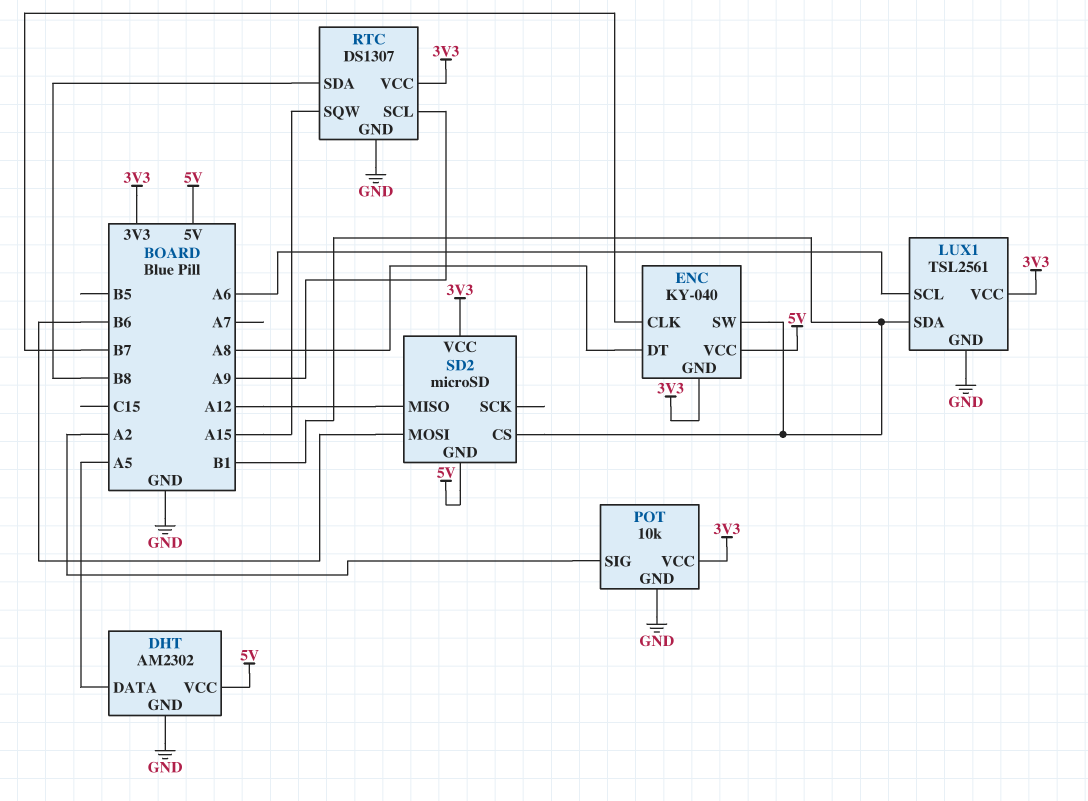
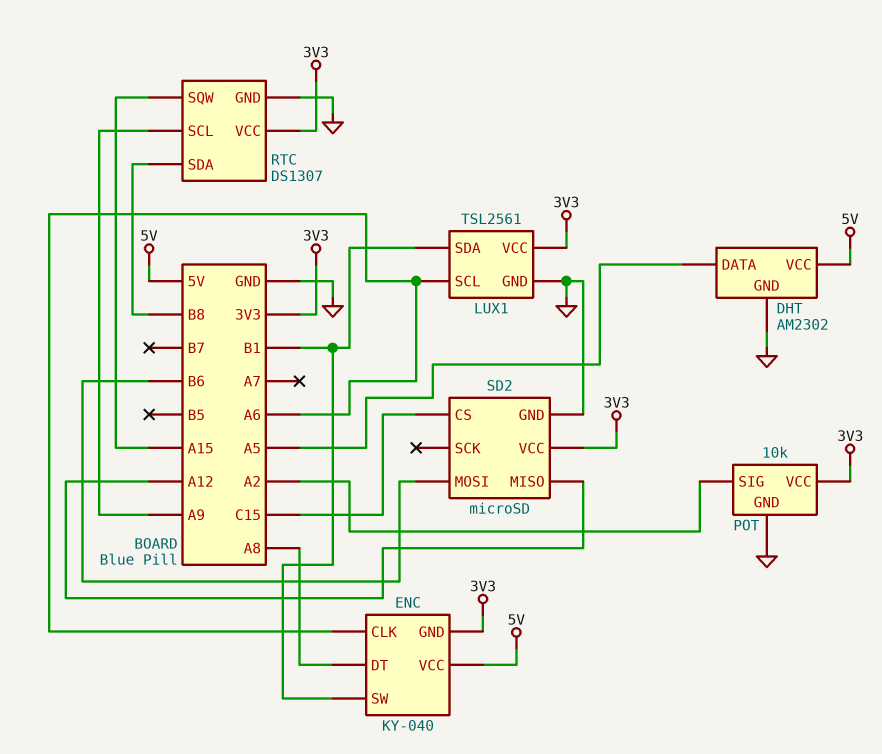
ENC pin CLK: B7 -> A6
SD2 pin CS: B1 -> C15
SD2 pin GND: 5V -> GND

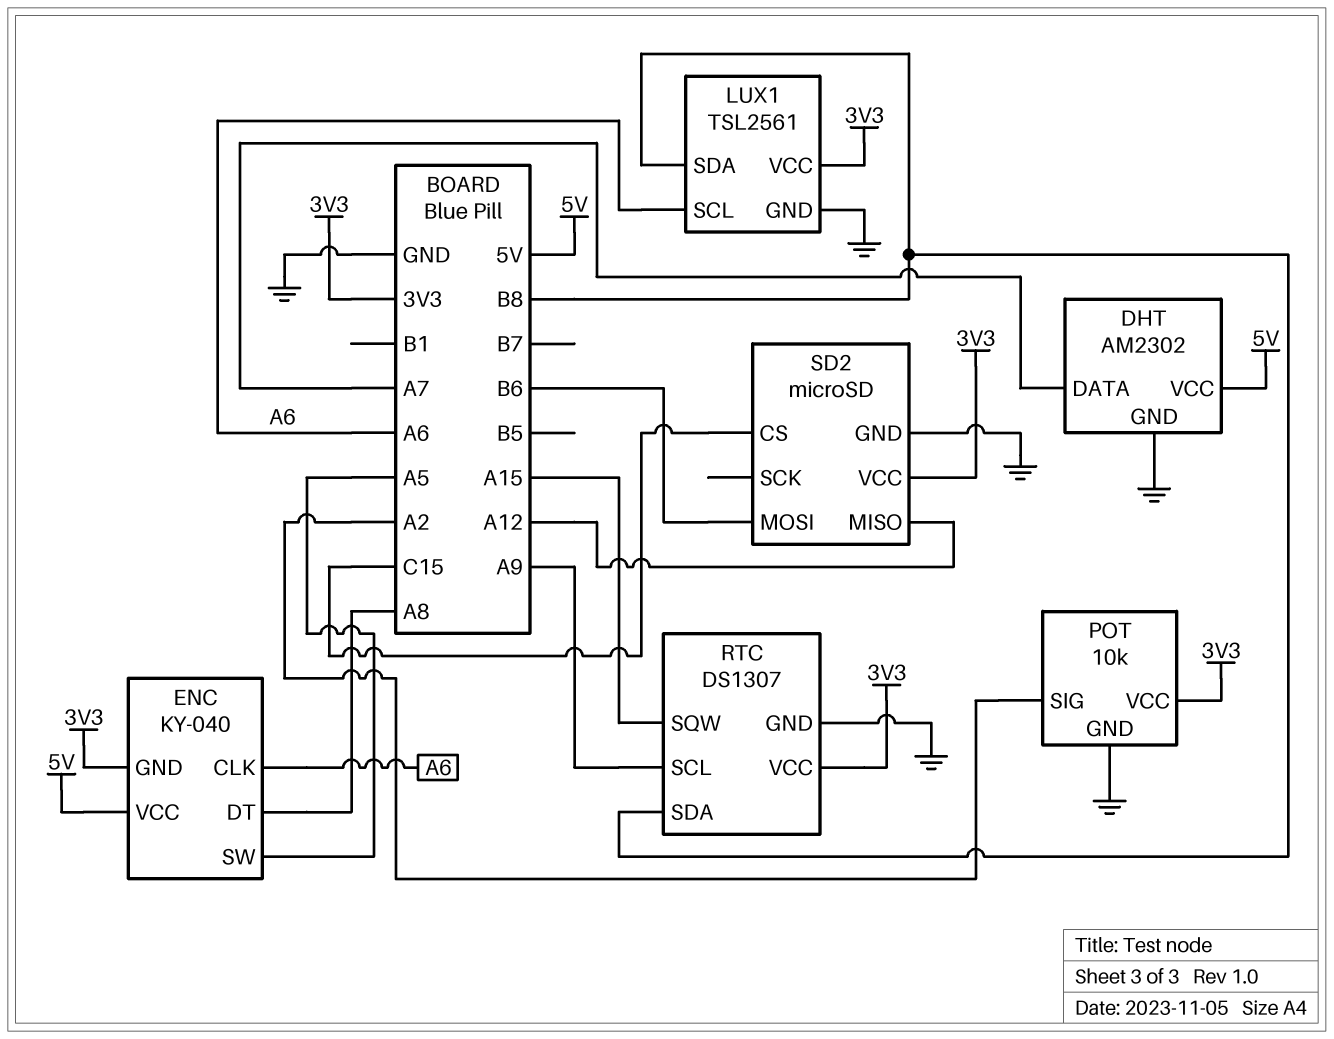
DHT pin DATA: A5 -> A7
ENC pin SW: B1 -> A5
LUX1 pin SDA: B1 -> B8

